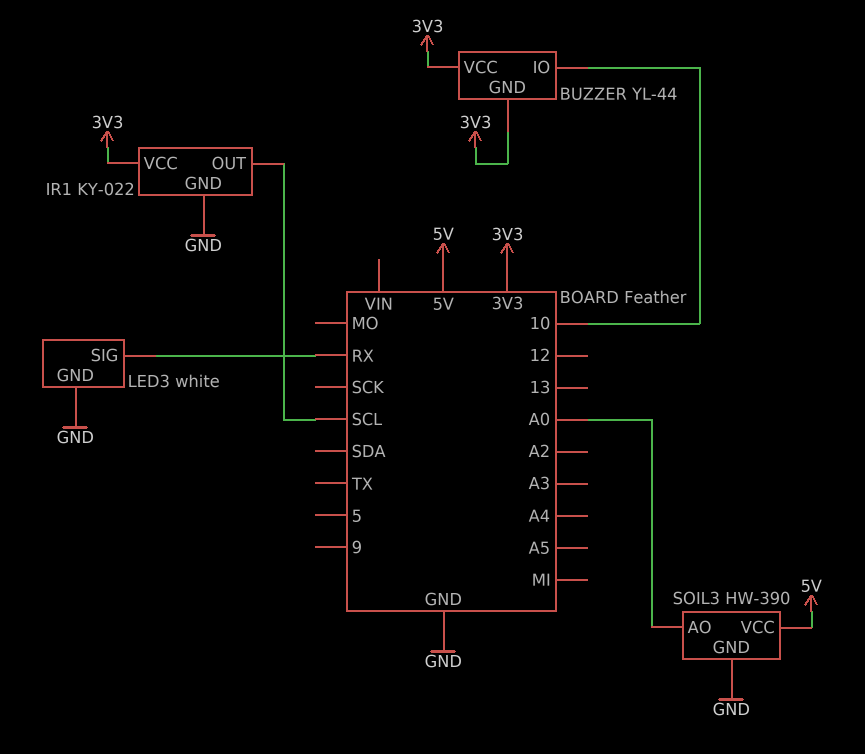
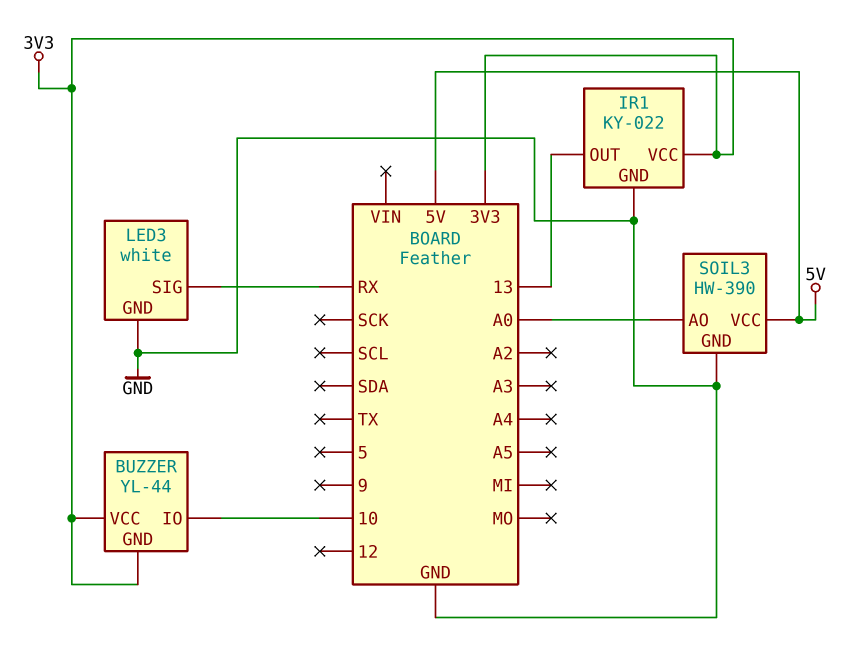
IR1 pin OUT: SCL -> 13

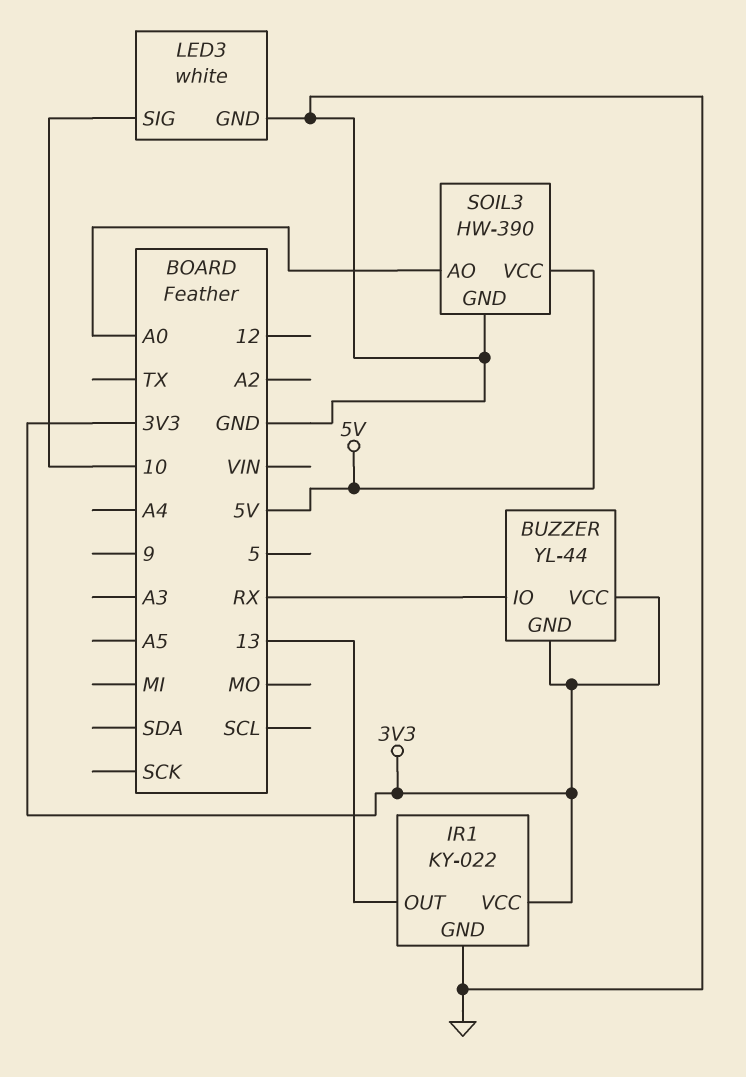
BUZZER pin IO: 10 -> RX
LED3 pin SIG: RX -> 10

